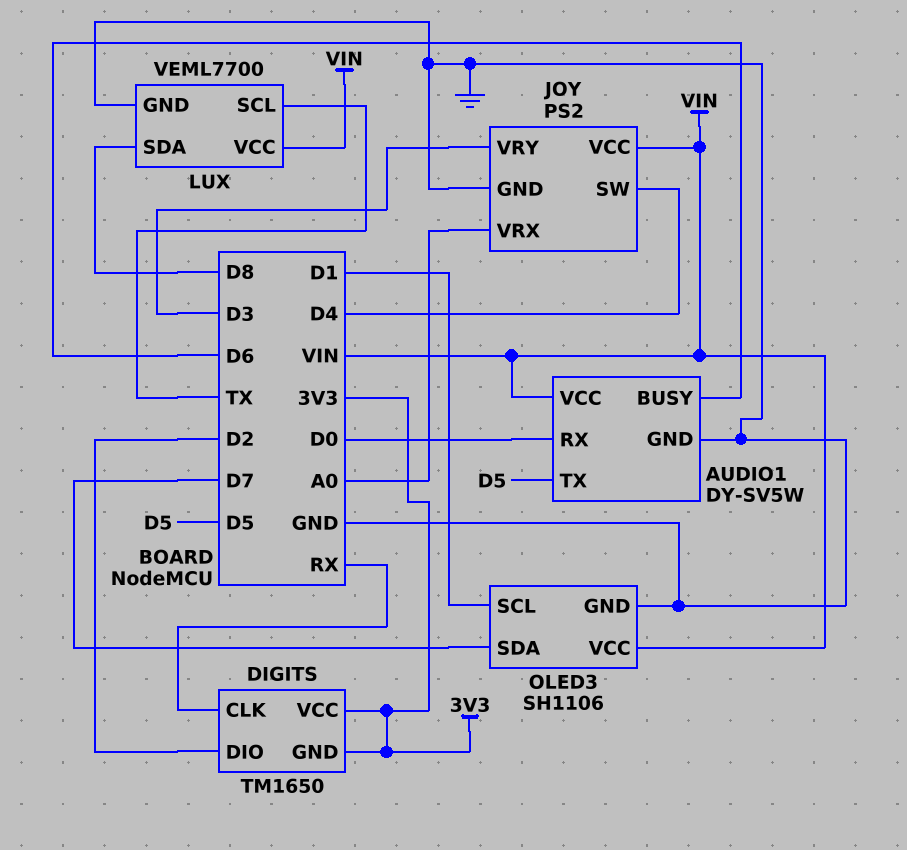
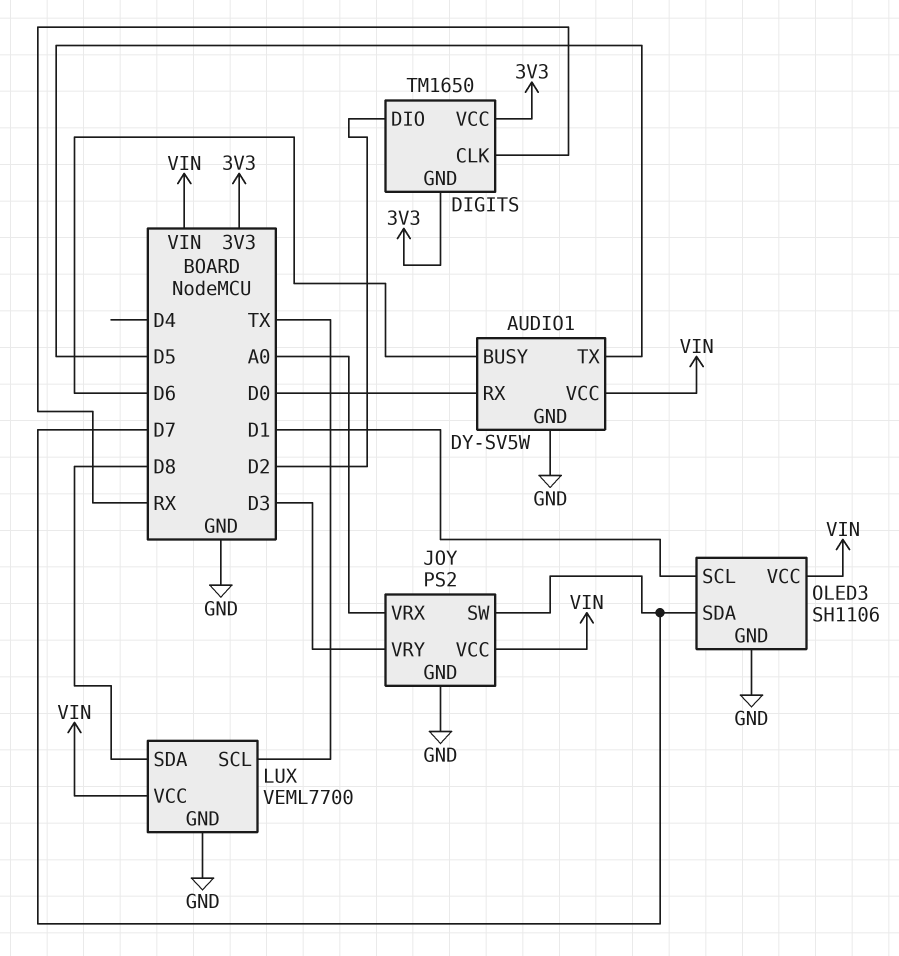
JOY pin SW: D4 -> D7

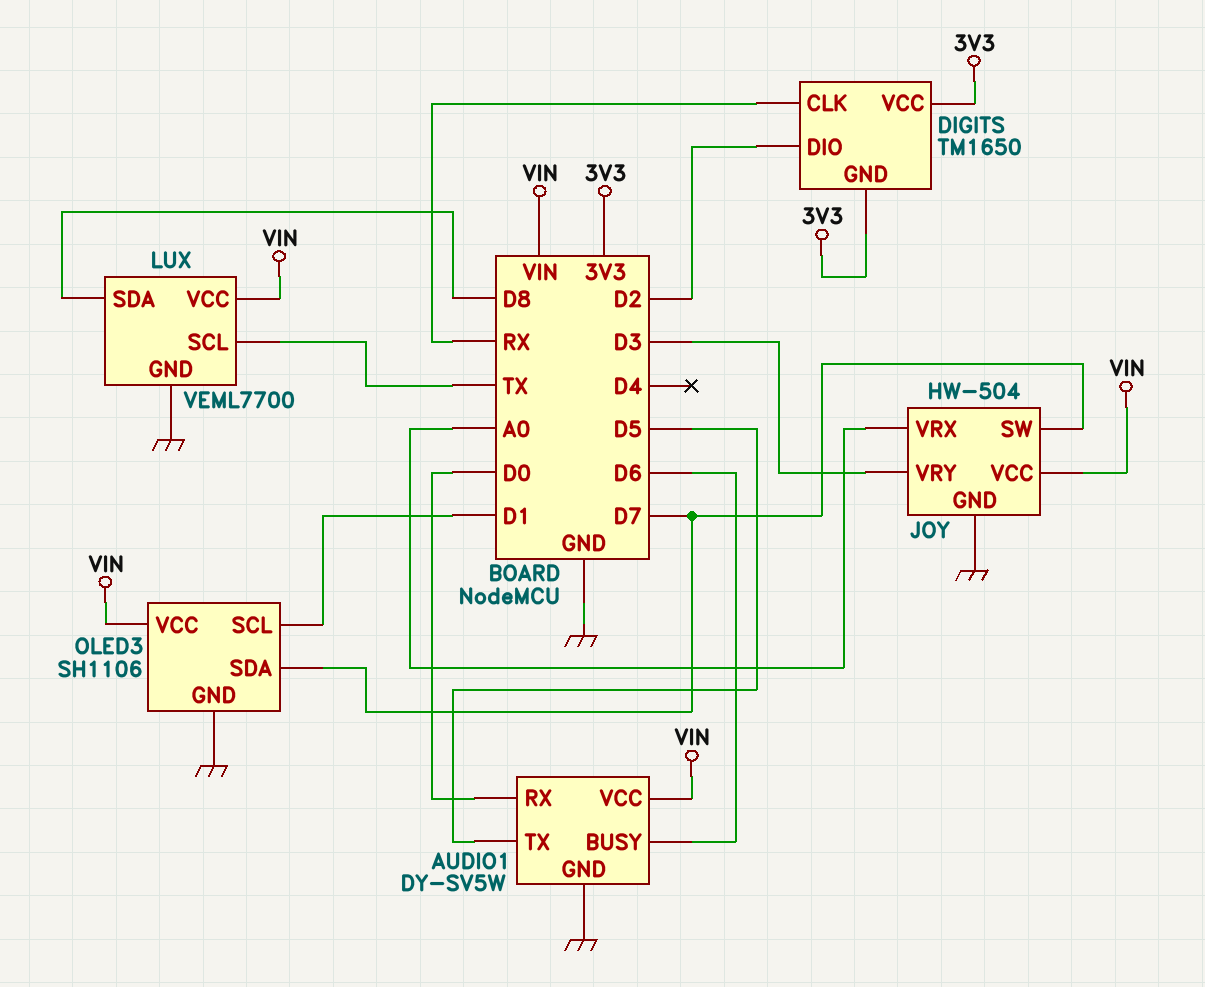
JOY: PS2 -> HW-504

